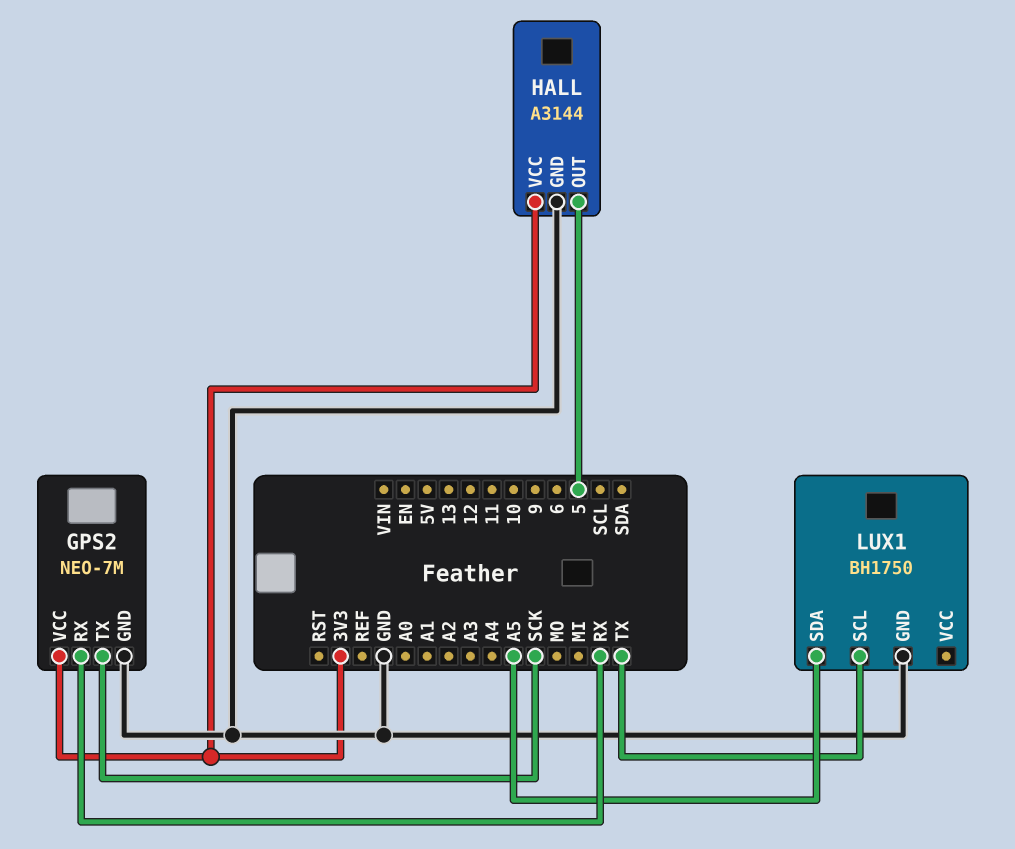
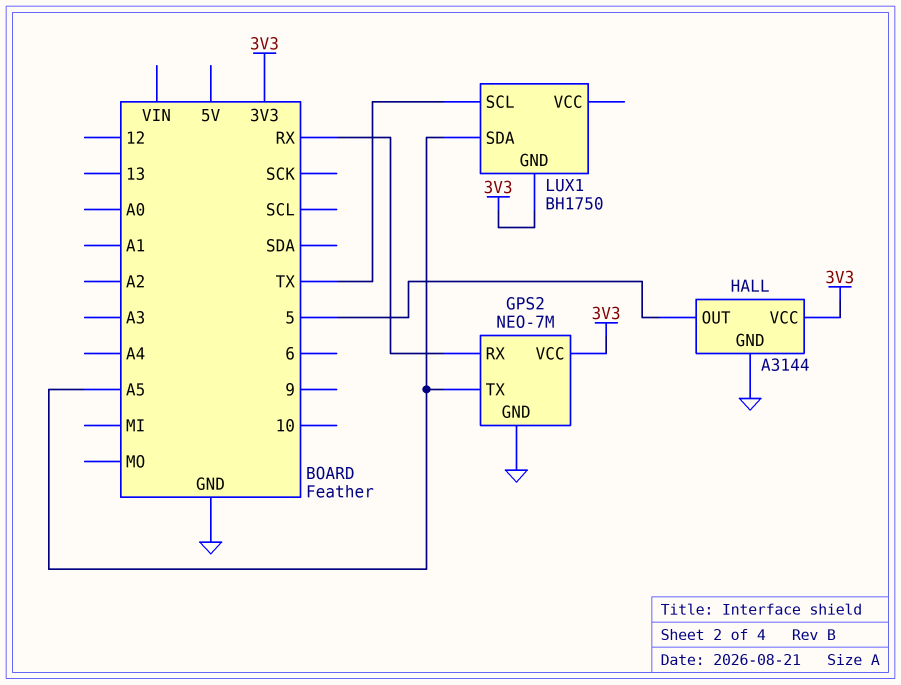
GPS2 pin TX: SCK -> A5
LUX1 pin GND: GND -> 3V3

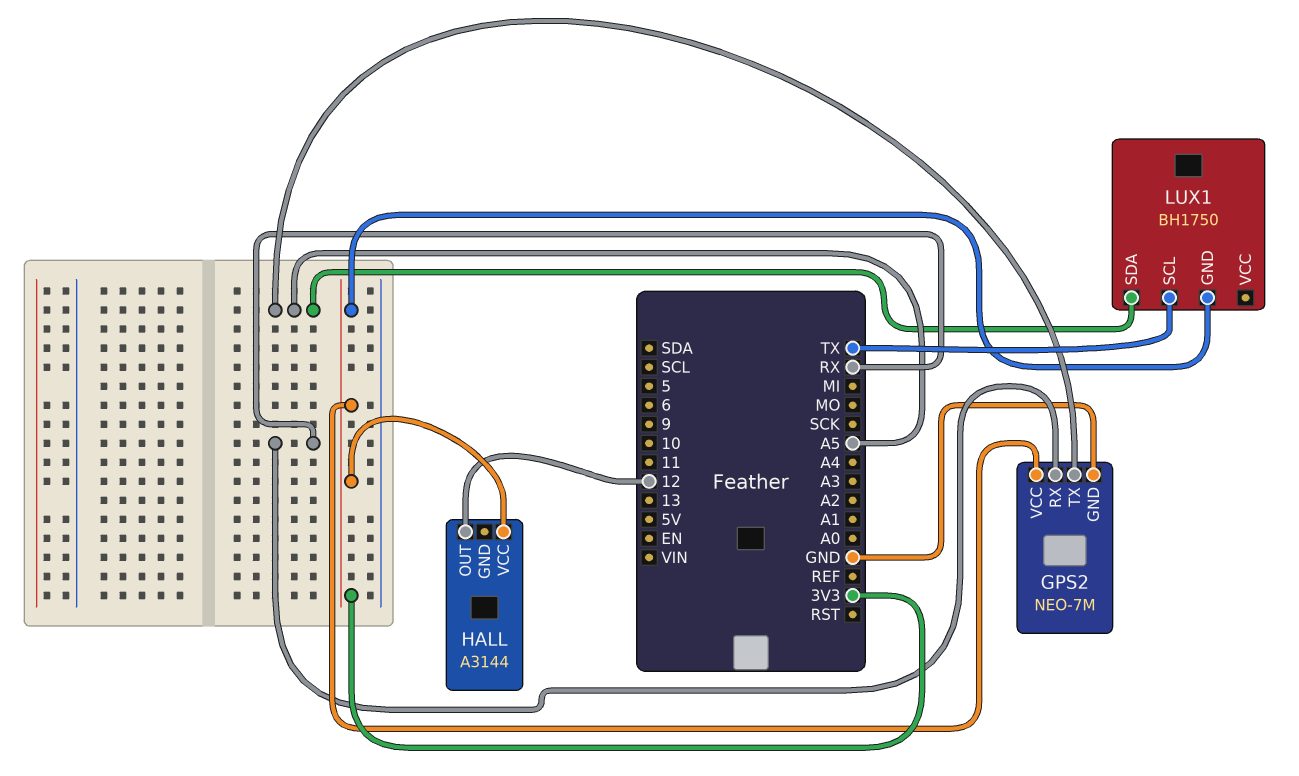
HALL pin GND: GND -> none
HALL pin OUT: 5 -> 12

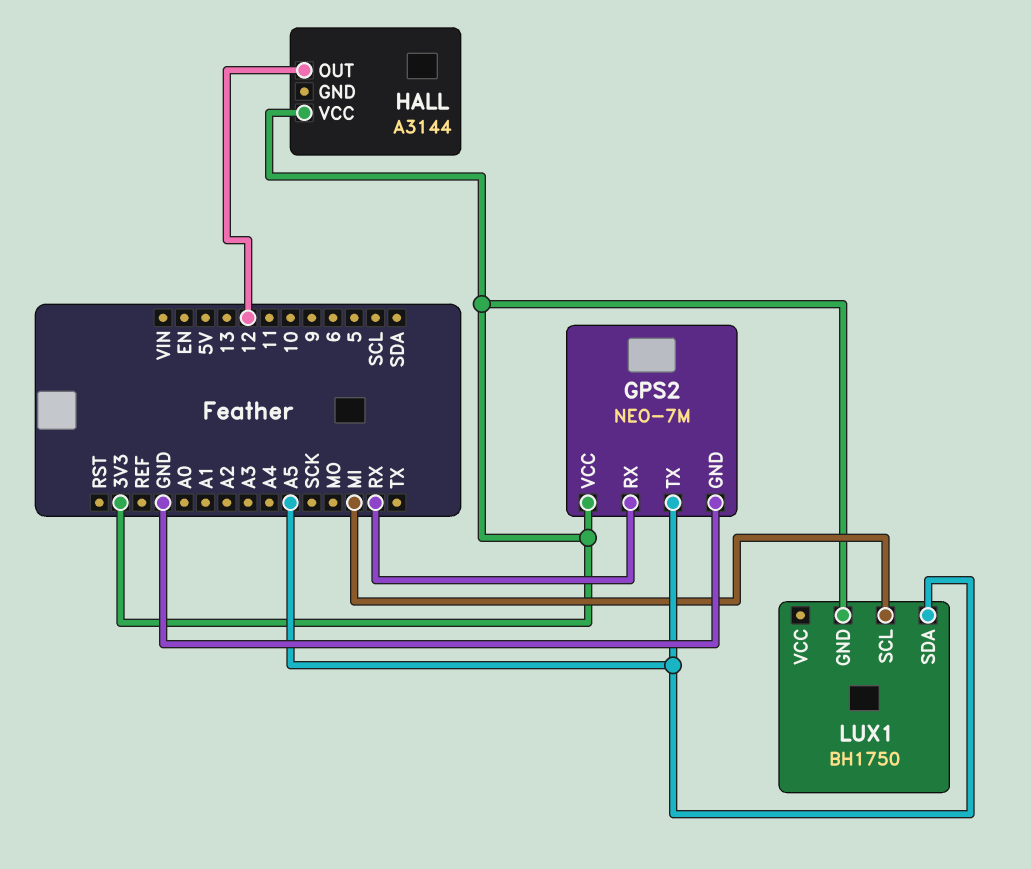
LUX1 pin SCL: TX -> MI

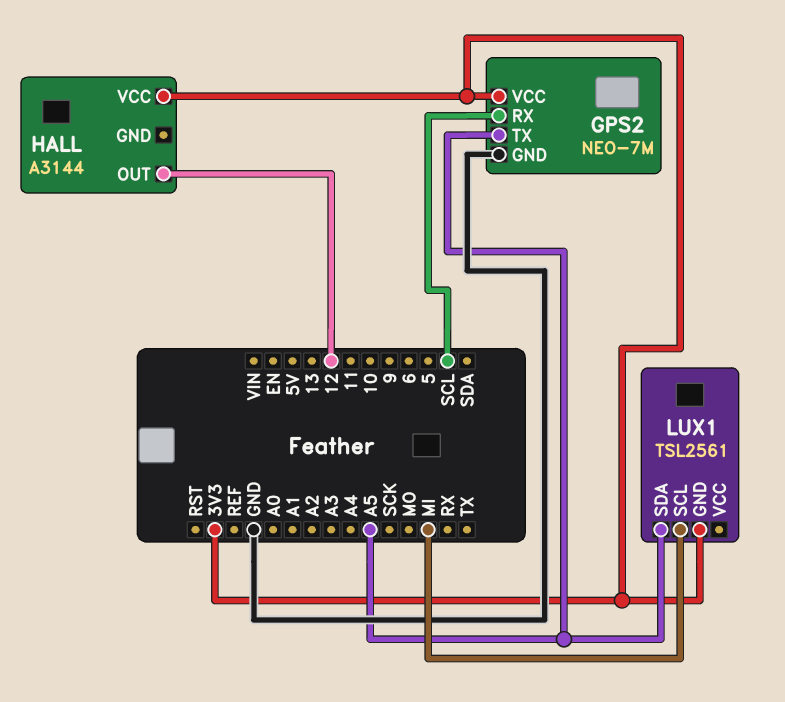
GPS2 pin RX: RX -> SCL
LUX1: BH1750 -> TSL2561

